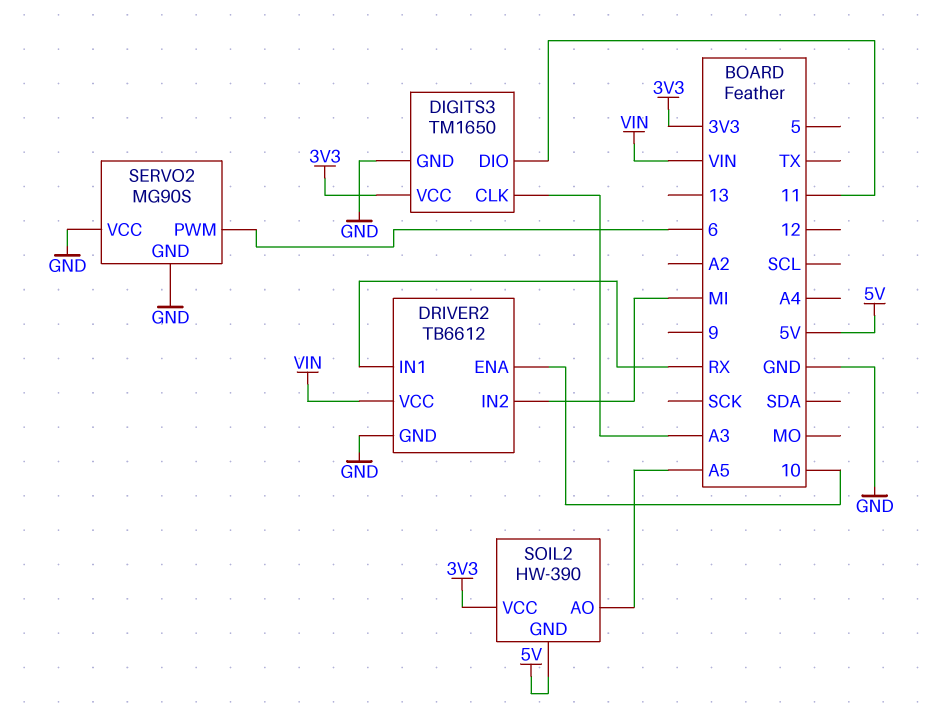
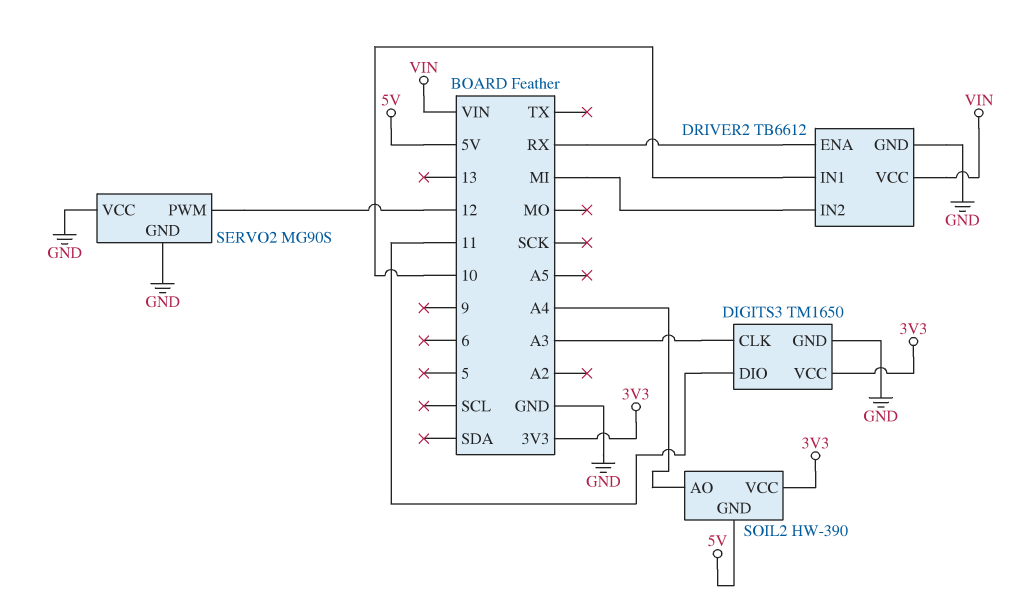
DRIVER2 pin ENA: 10 -> RX
DRIVER2 pin IN1: RX -> 10
SERVO2 pin PWM: 6 -> 12
SOIL2 pin AO: A5 -> A4

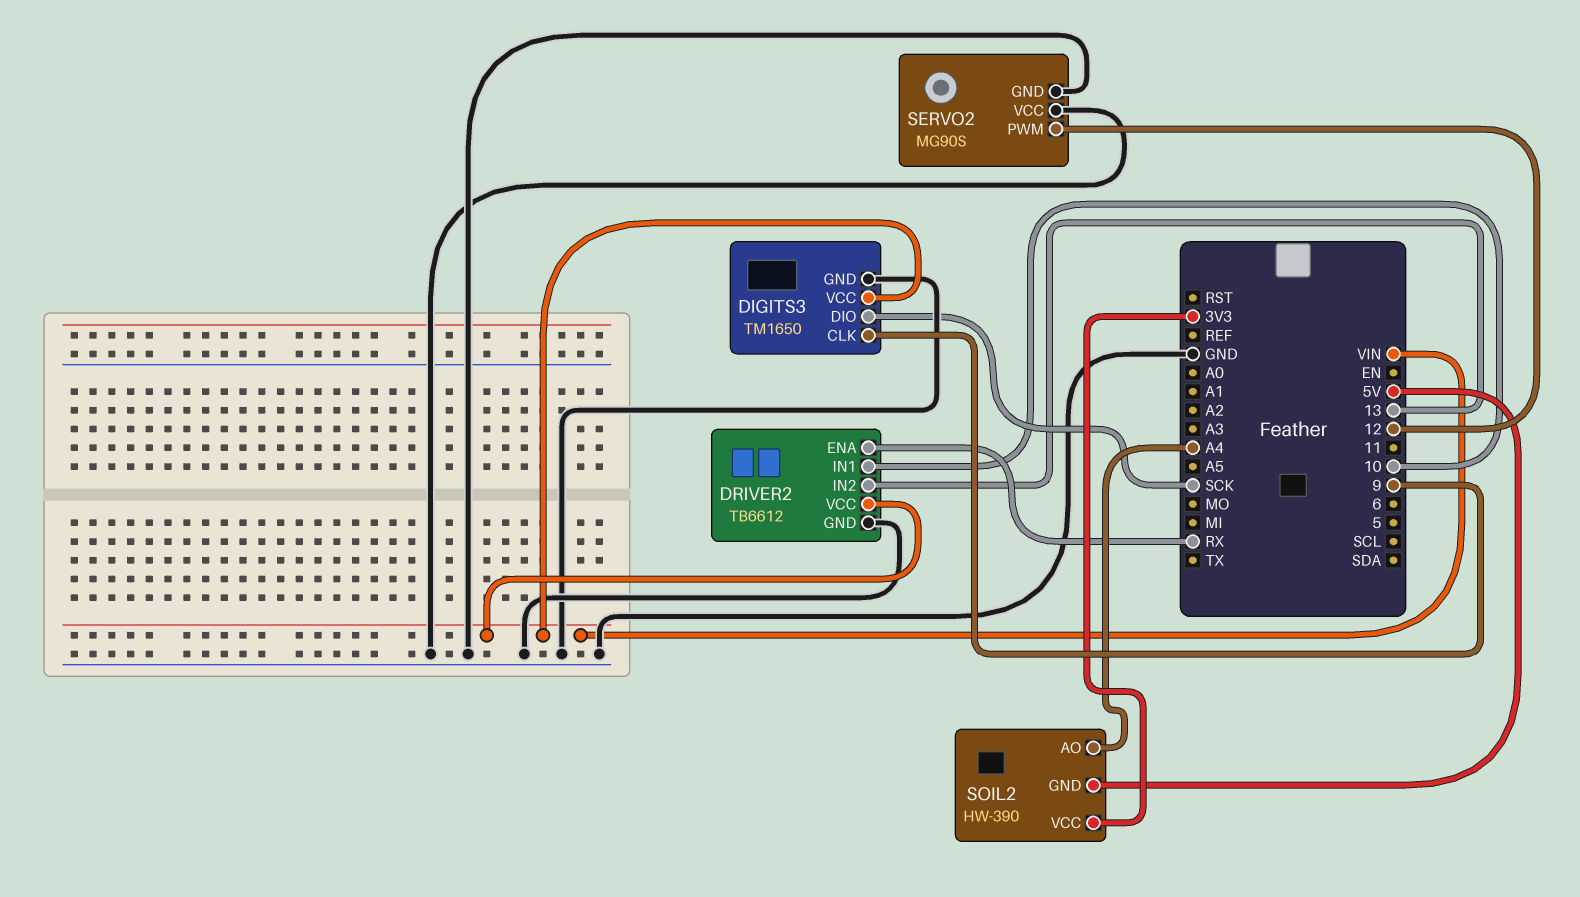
DIGITS3 pin CLK: A3 -> 9
DIGITS3 pin DIO: 11 -> SCK
DIGITS3 pin VCC: 3V3 -> VIN
DRIVER2 pin IN2: MI -> 13

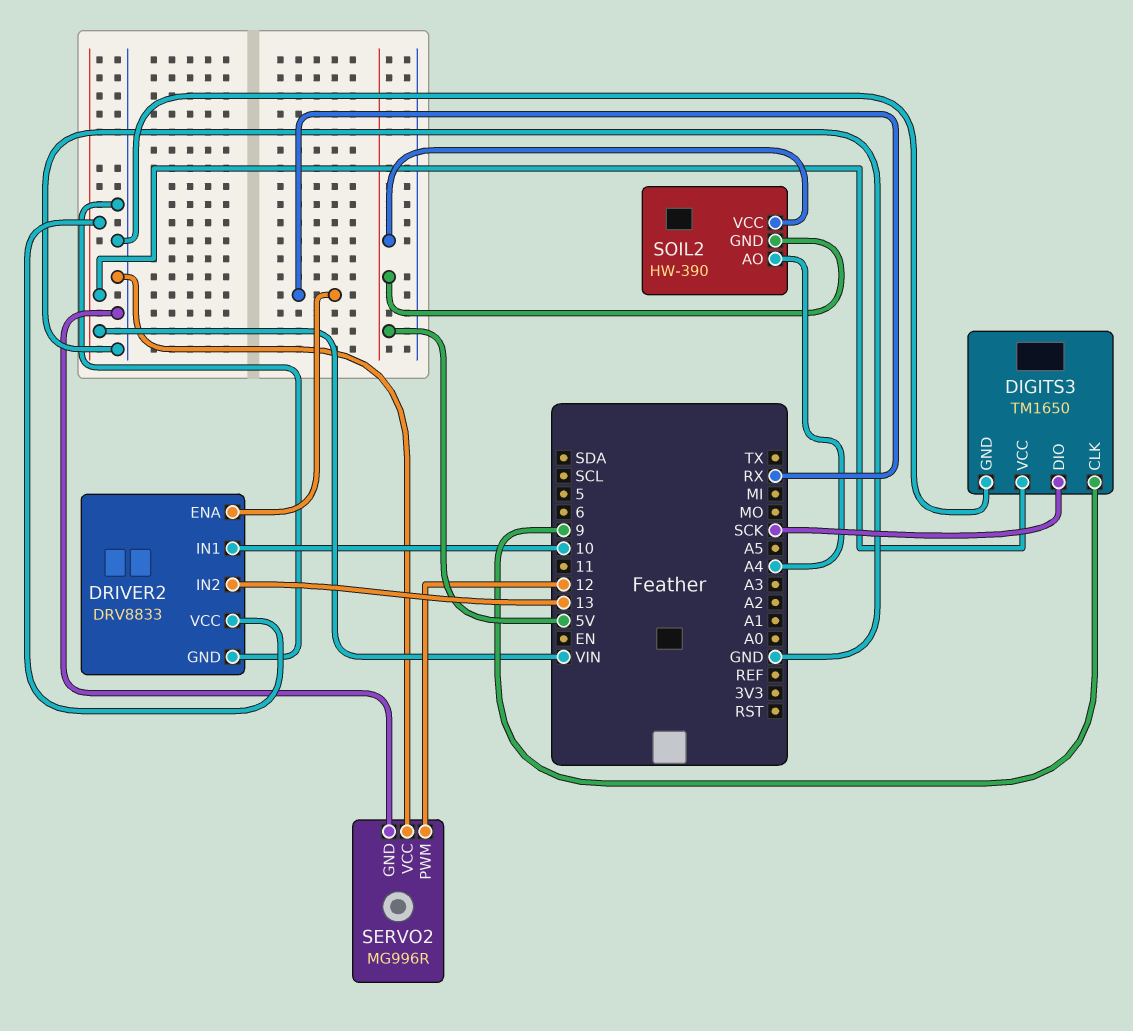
DRIVER2: TB6612 -> DRV8833
SERVO2: MG90S -> MG996R
SOIL2 pin VCC: 3V3 -> 5V

